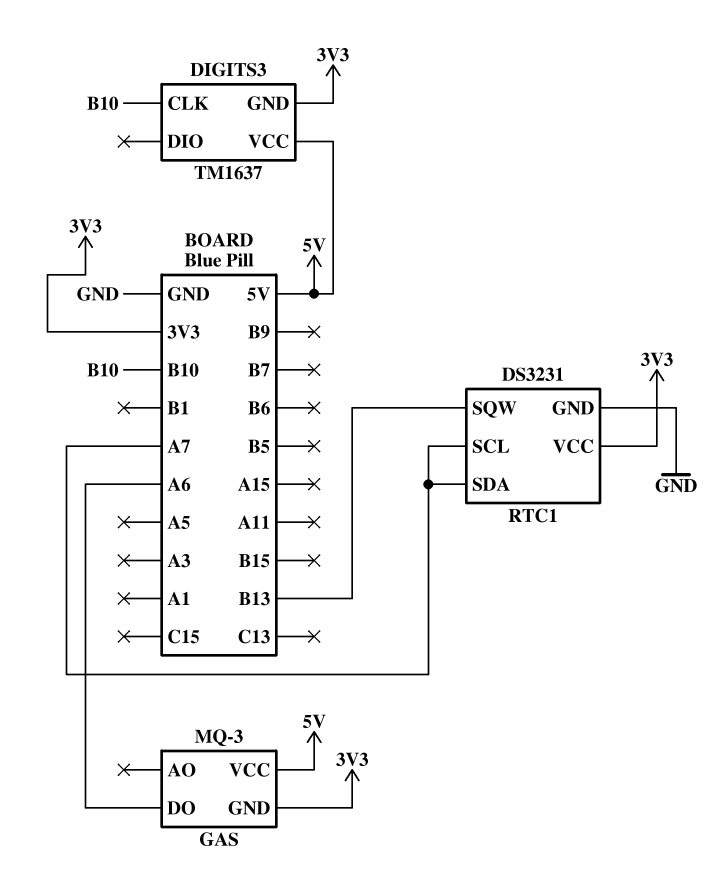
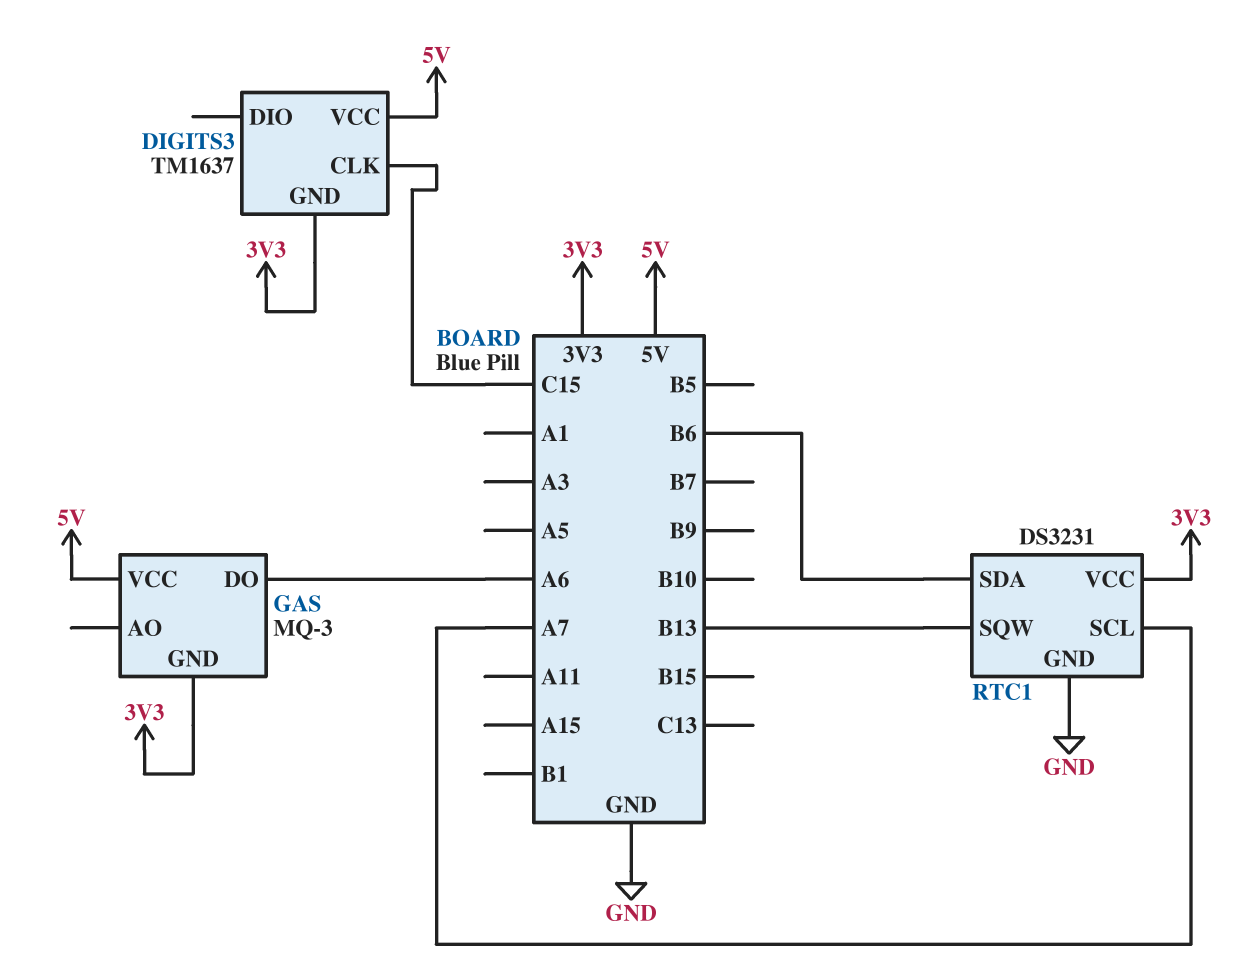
DIGITS3 pin CLK: B10 -> C15
RTC1 pin SDA: A7 -> B6

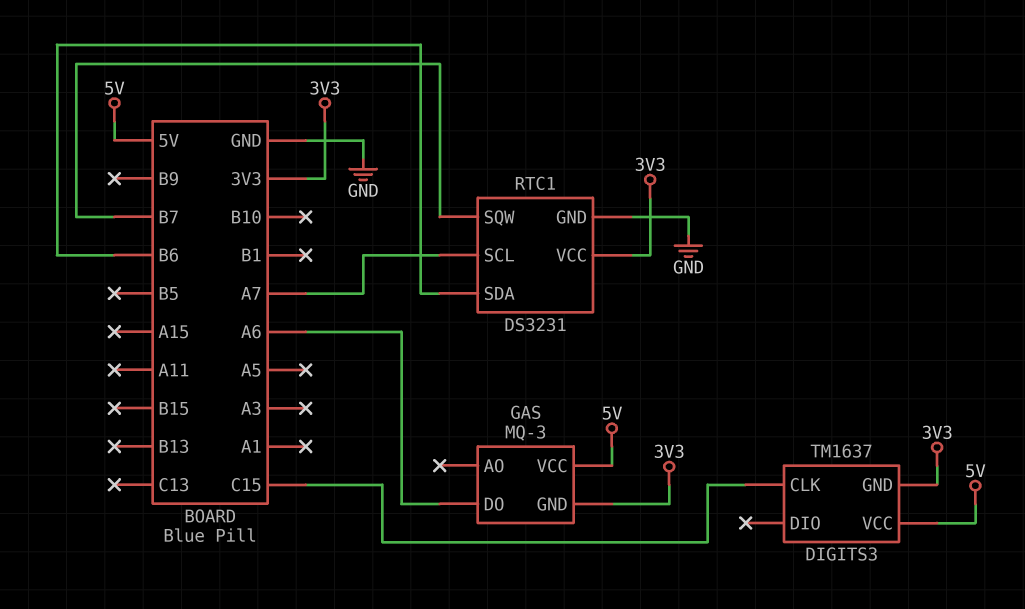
RTC1 pin SQW: B13 -> B7

